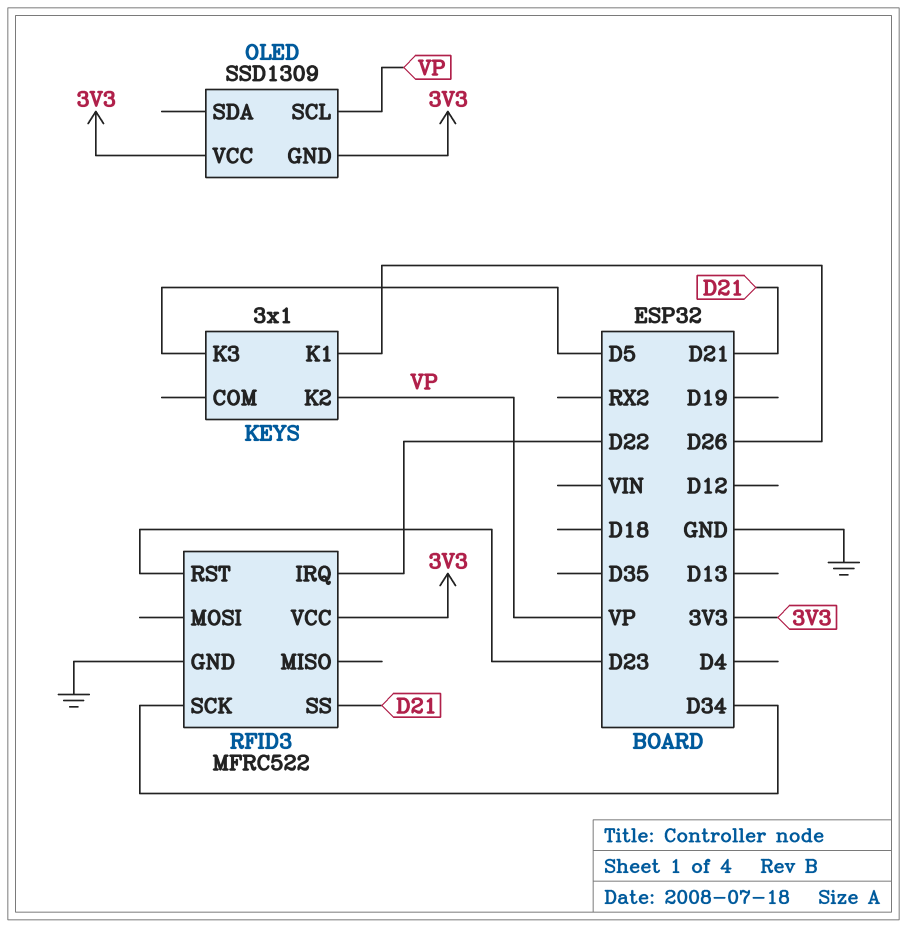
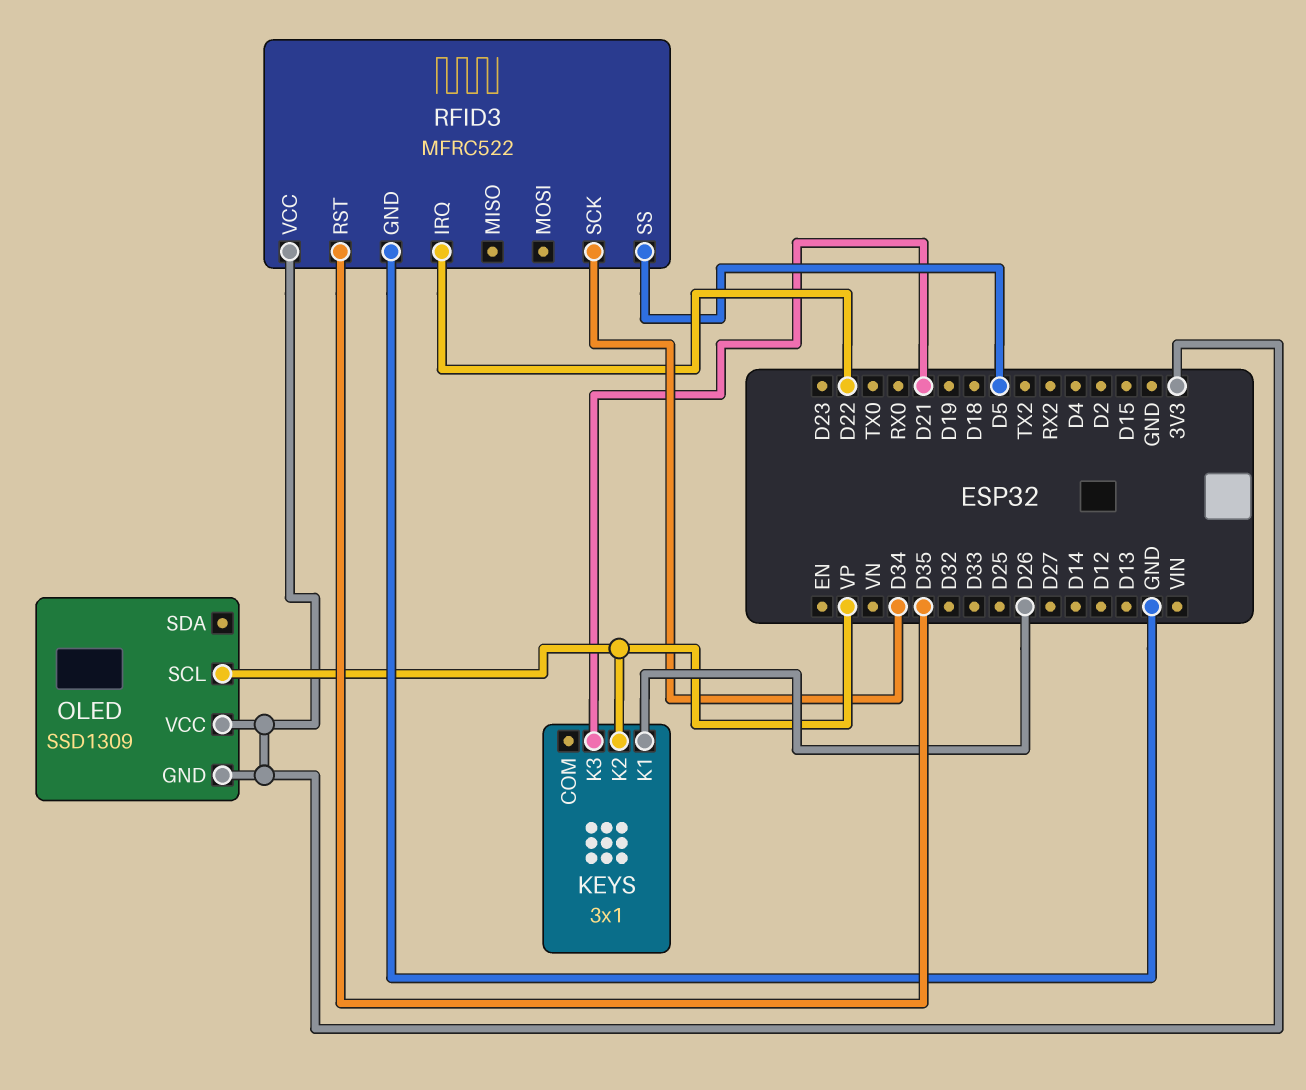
KEYS pin K3: D5 -> D21
RFID3 pin RST: D23 -> D35
RFID3 pin SS: D21 -> D5

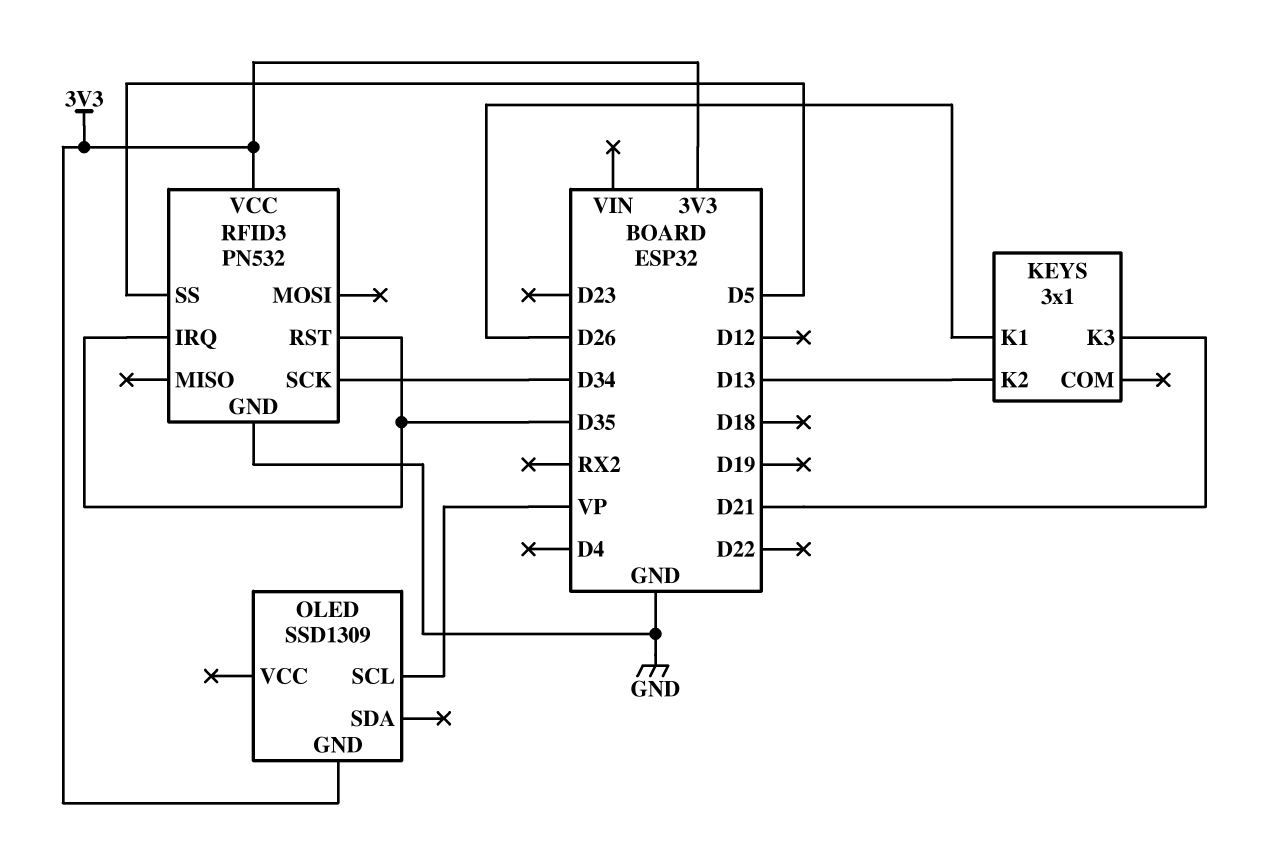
KEYS pin K2: VP -> D13
OLED pin VCC: 3V3 -> none
RFID3: MFRC522 -> PN532
RFID3 pin IRQ: D22 -> D35

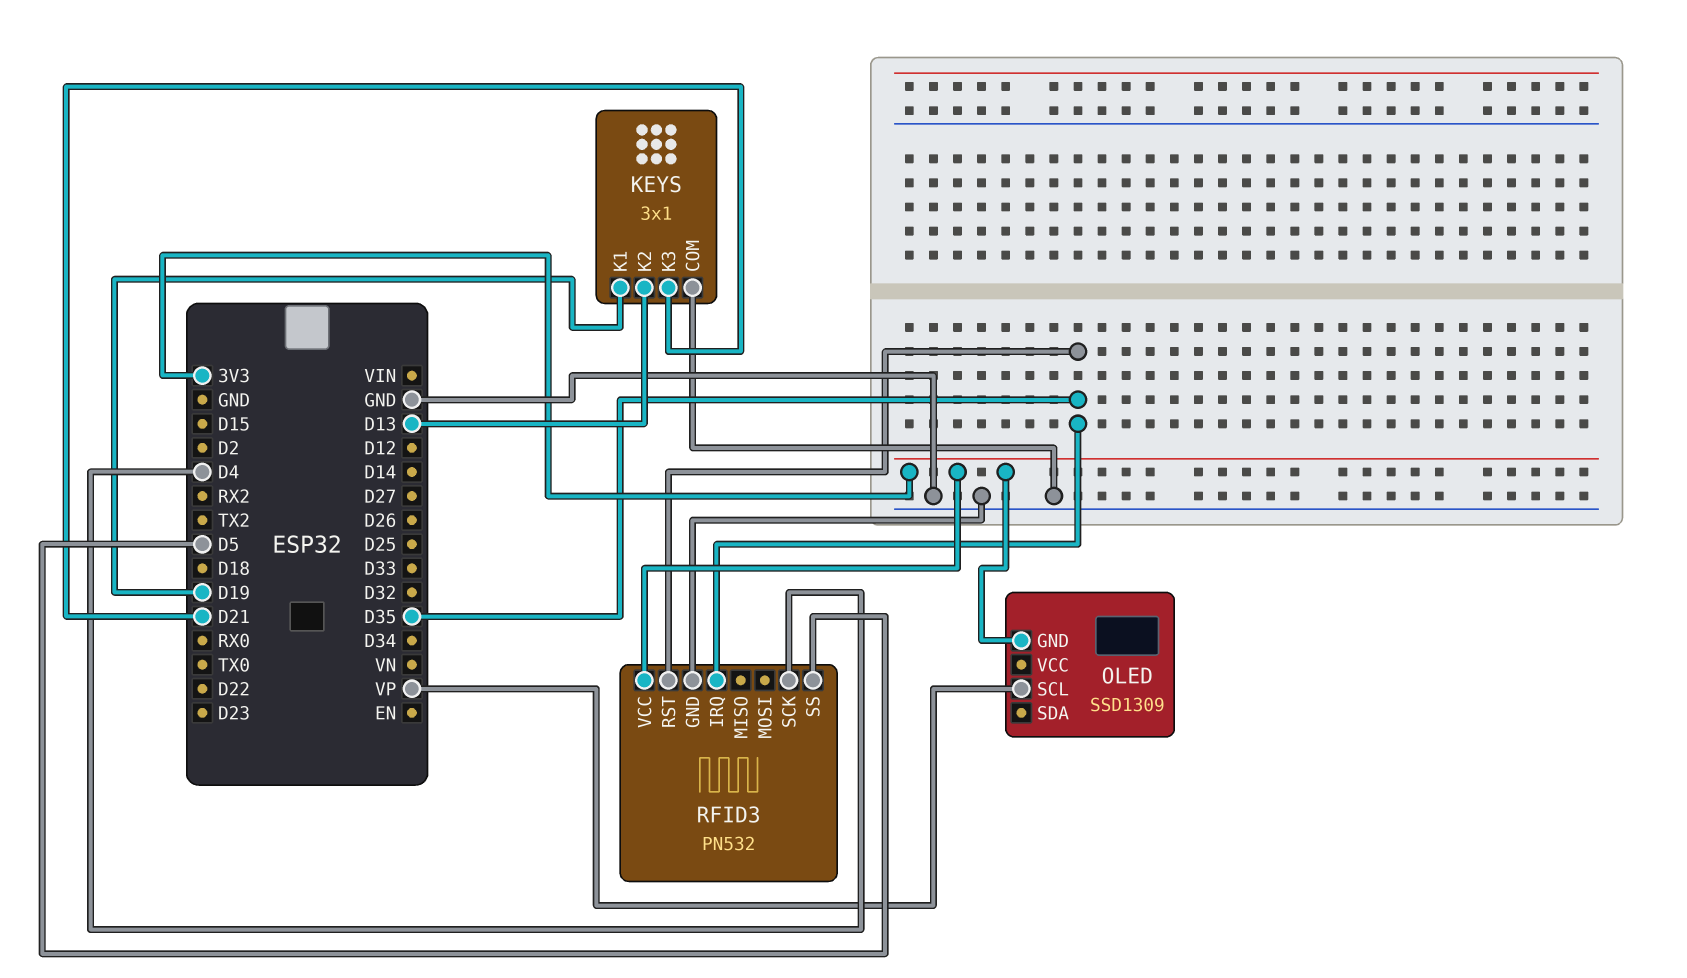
KEYS pin COM: none -> GND
KEYS pin K1: D26 -> D19
RFID3 pin SCK: D34 -> D4

